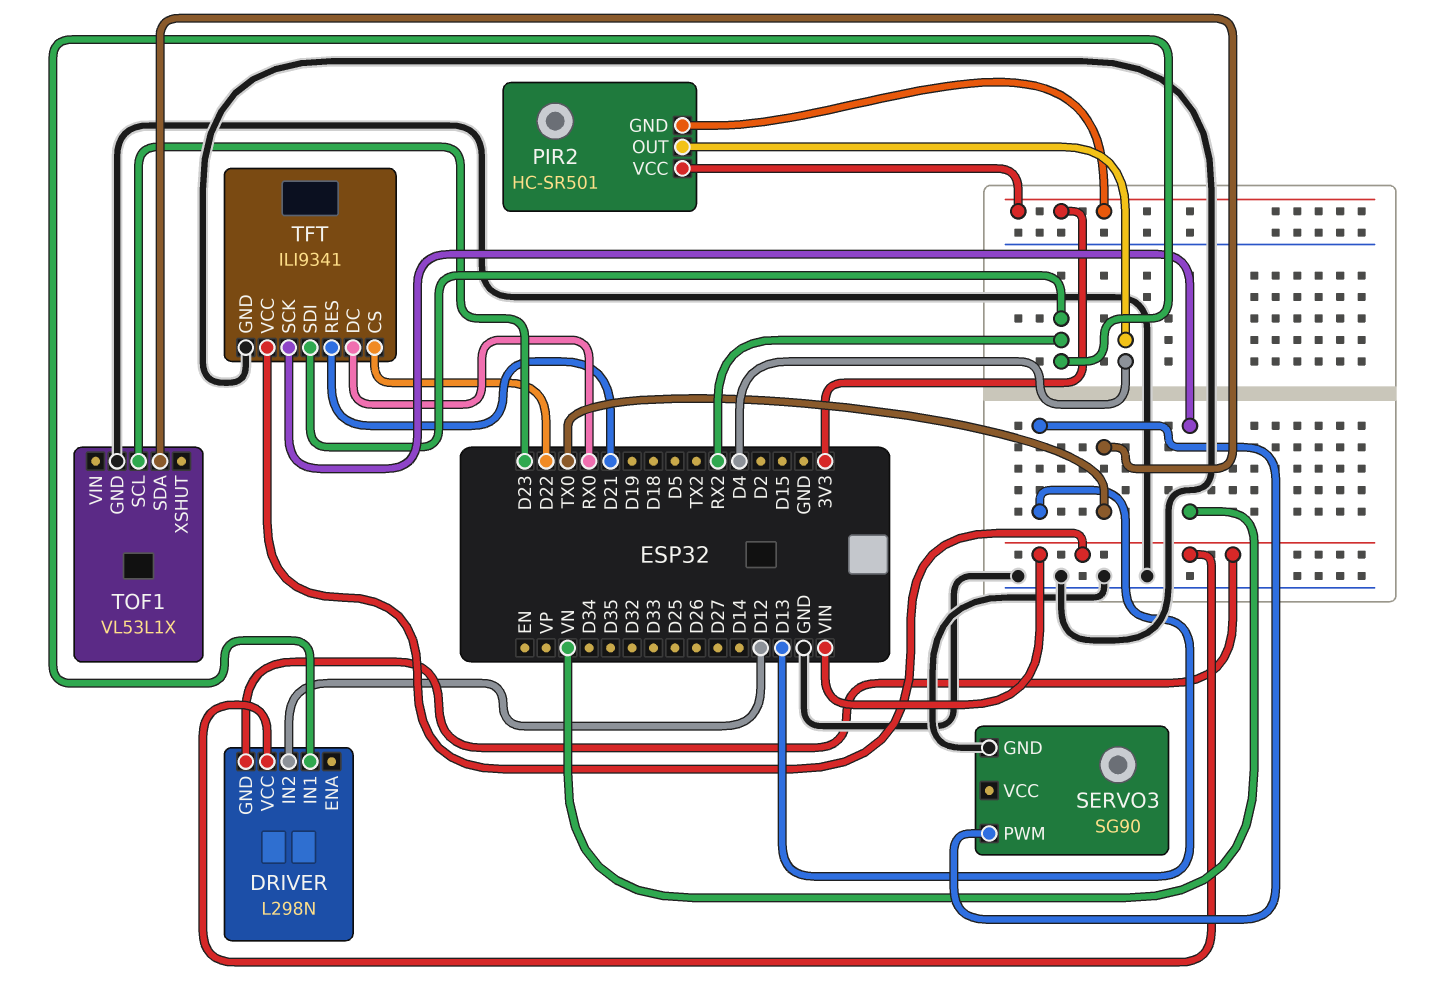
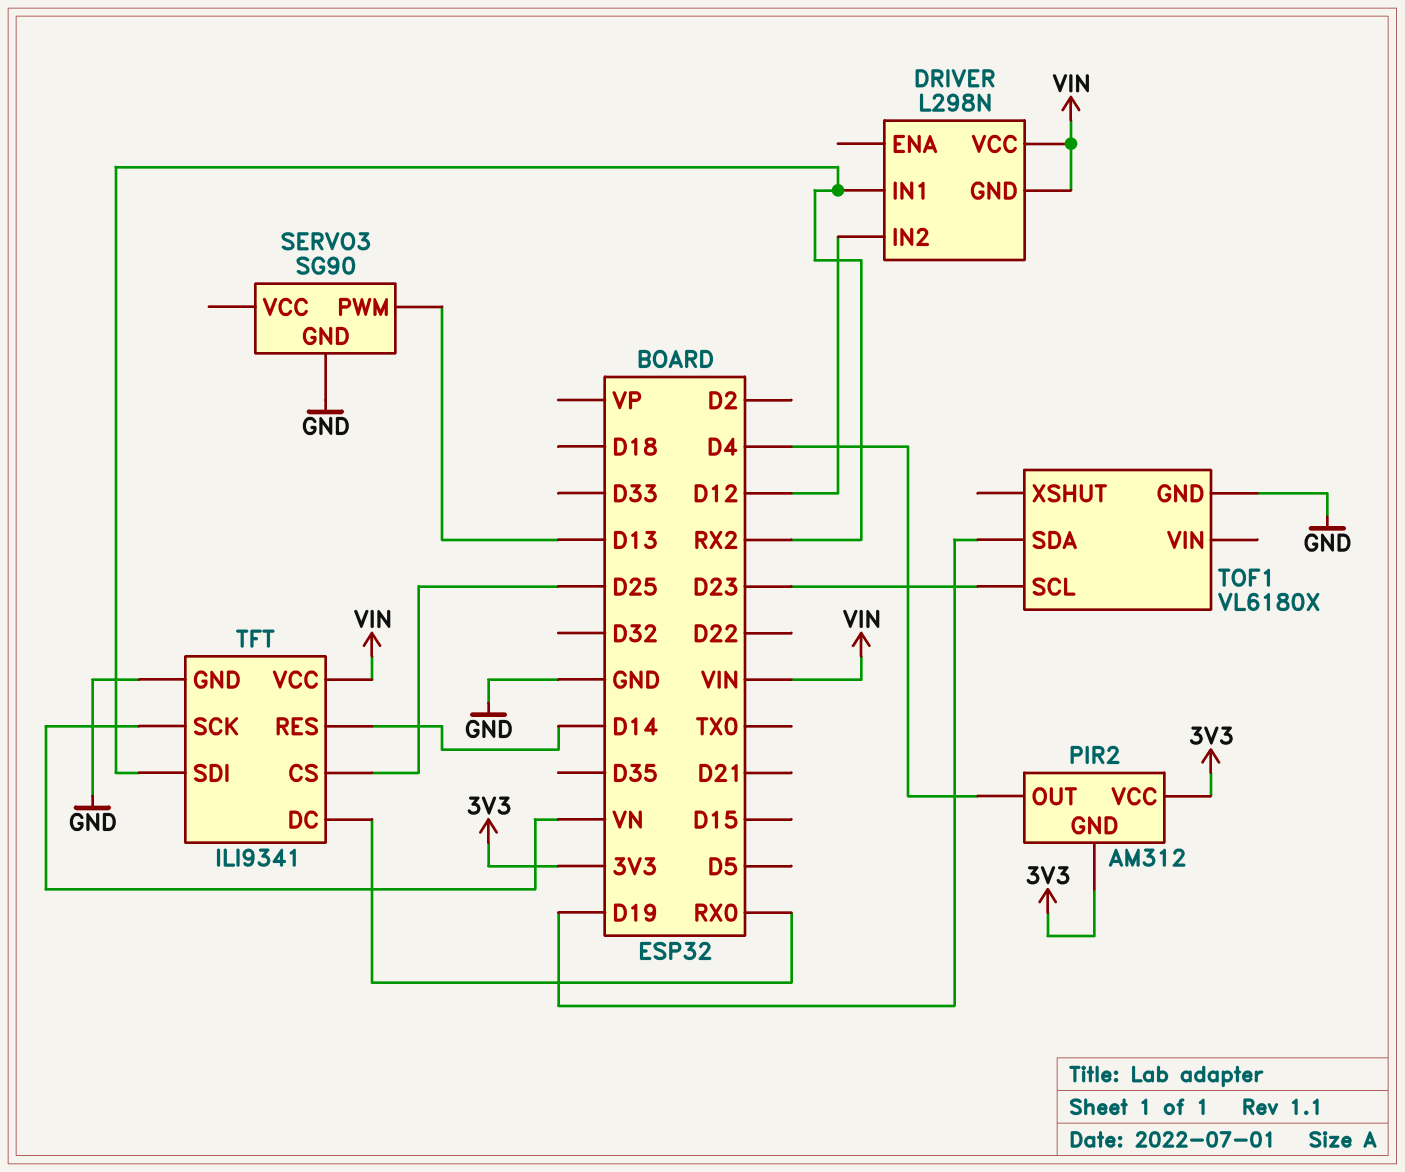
PIR2: HC-SR501 -> AM312
TFT pin CS: D22 -> D25
TFT pin RES: D21 -> D14
TOF1: VL53L1X -> VL6180X
TOF1 pin SDA: TX0 -> D19

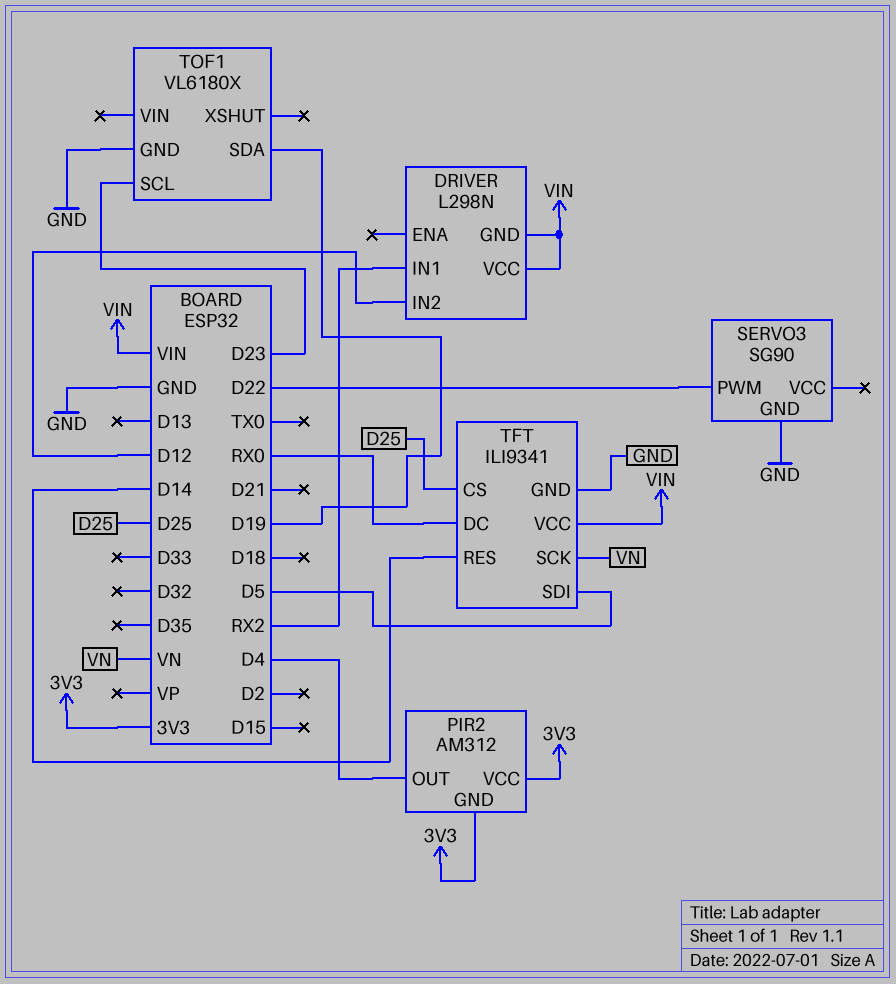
SERVO3 pin PWM: D13 -> D22
TFT pin SDI: RX2 -> D5

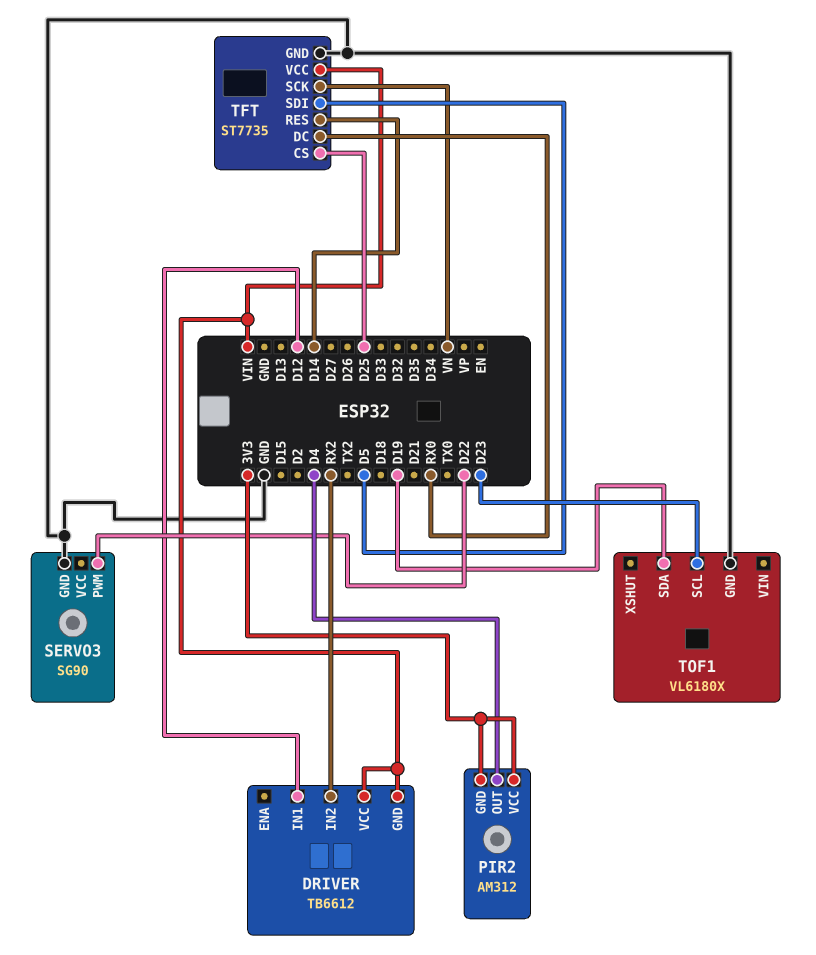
DRIVER: L298N -> TB6612
DRIVER pin IN1: RX2 -> D12
DRIVER pin IN2: D12 -> RX2
TFT: ILI9341 -> ST7735

